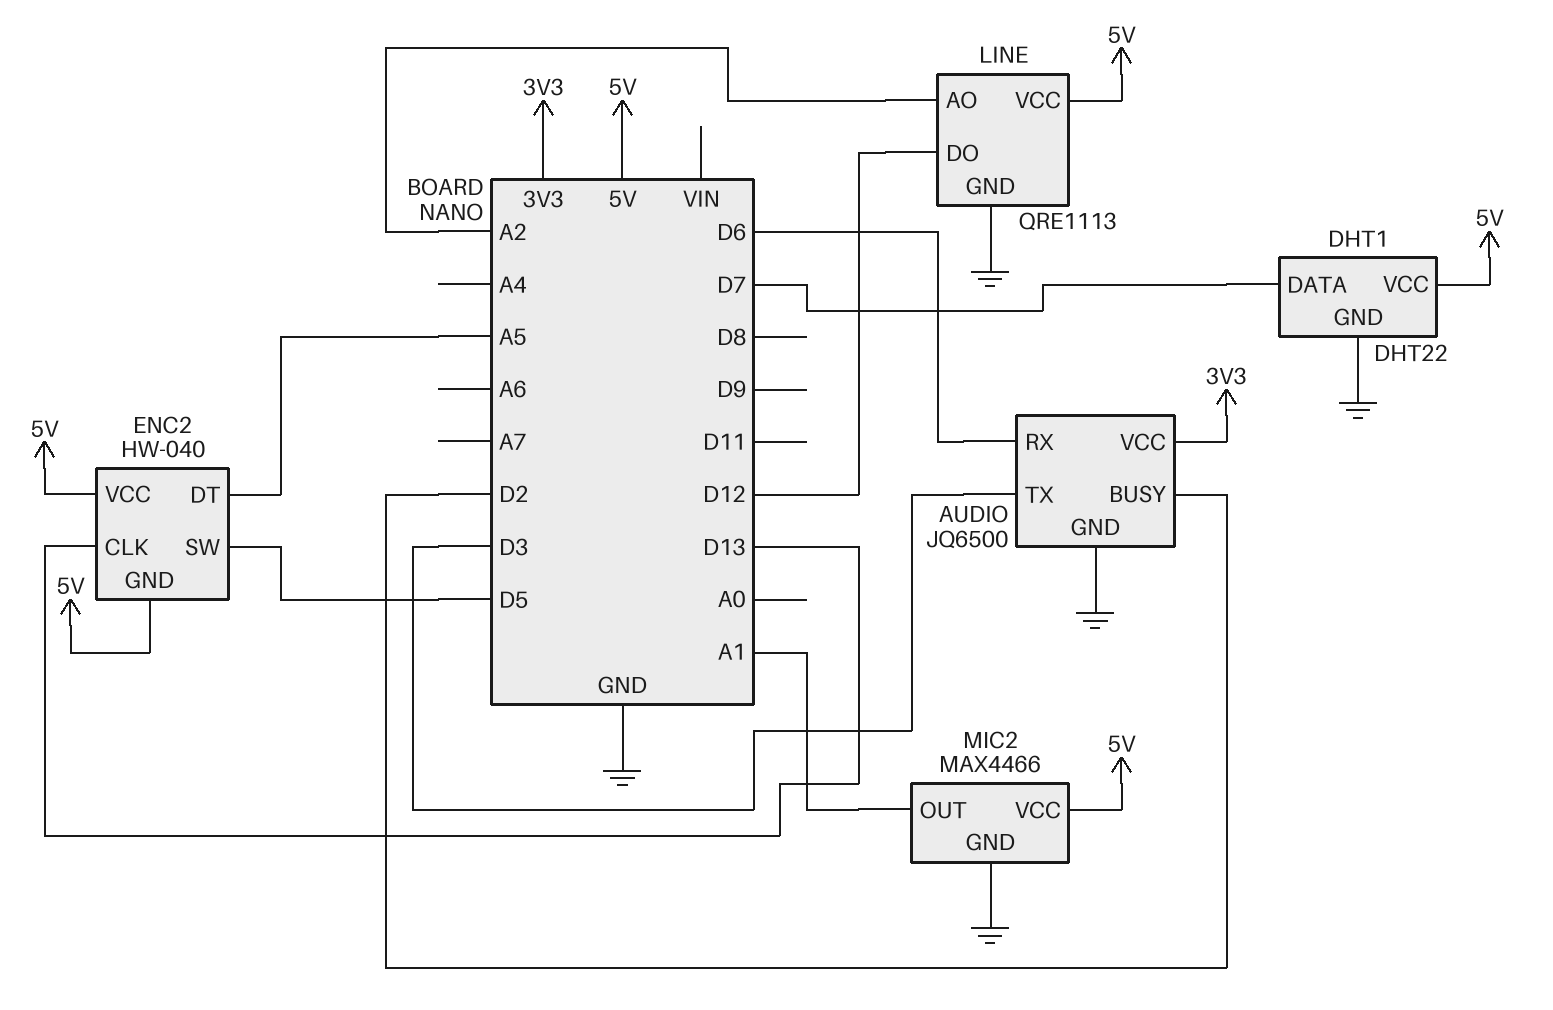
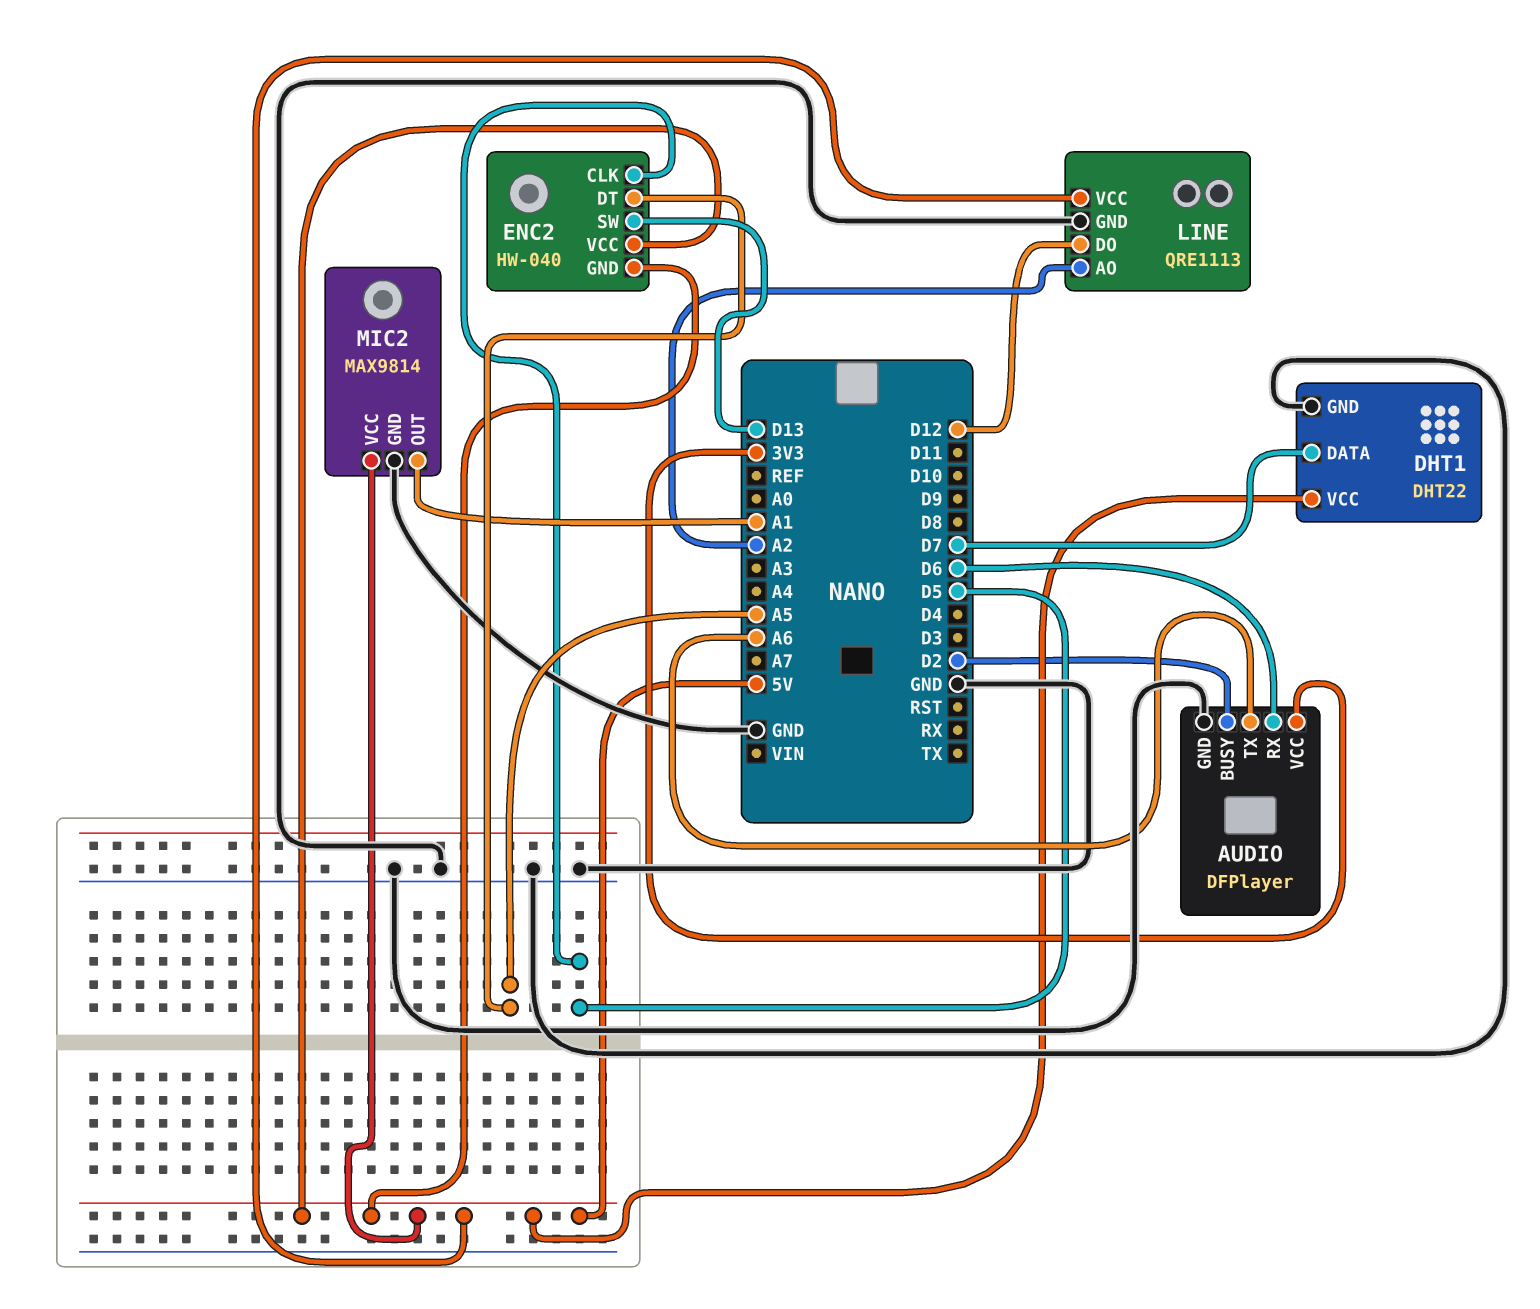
AUDIO: JQ6500 -> DFPlayer
AUDIO pin TX: D3 -> A6
ENC2 pin CLK: D13 -> D5
ENC2 pin SW: D5 -> D13
MIC2: MAX4466 -> MAX9814

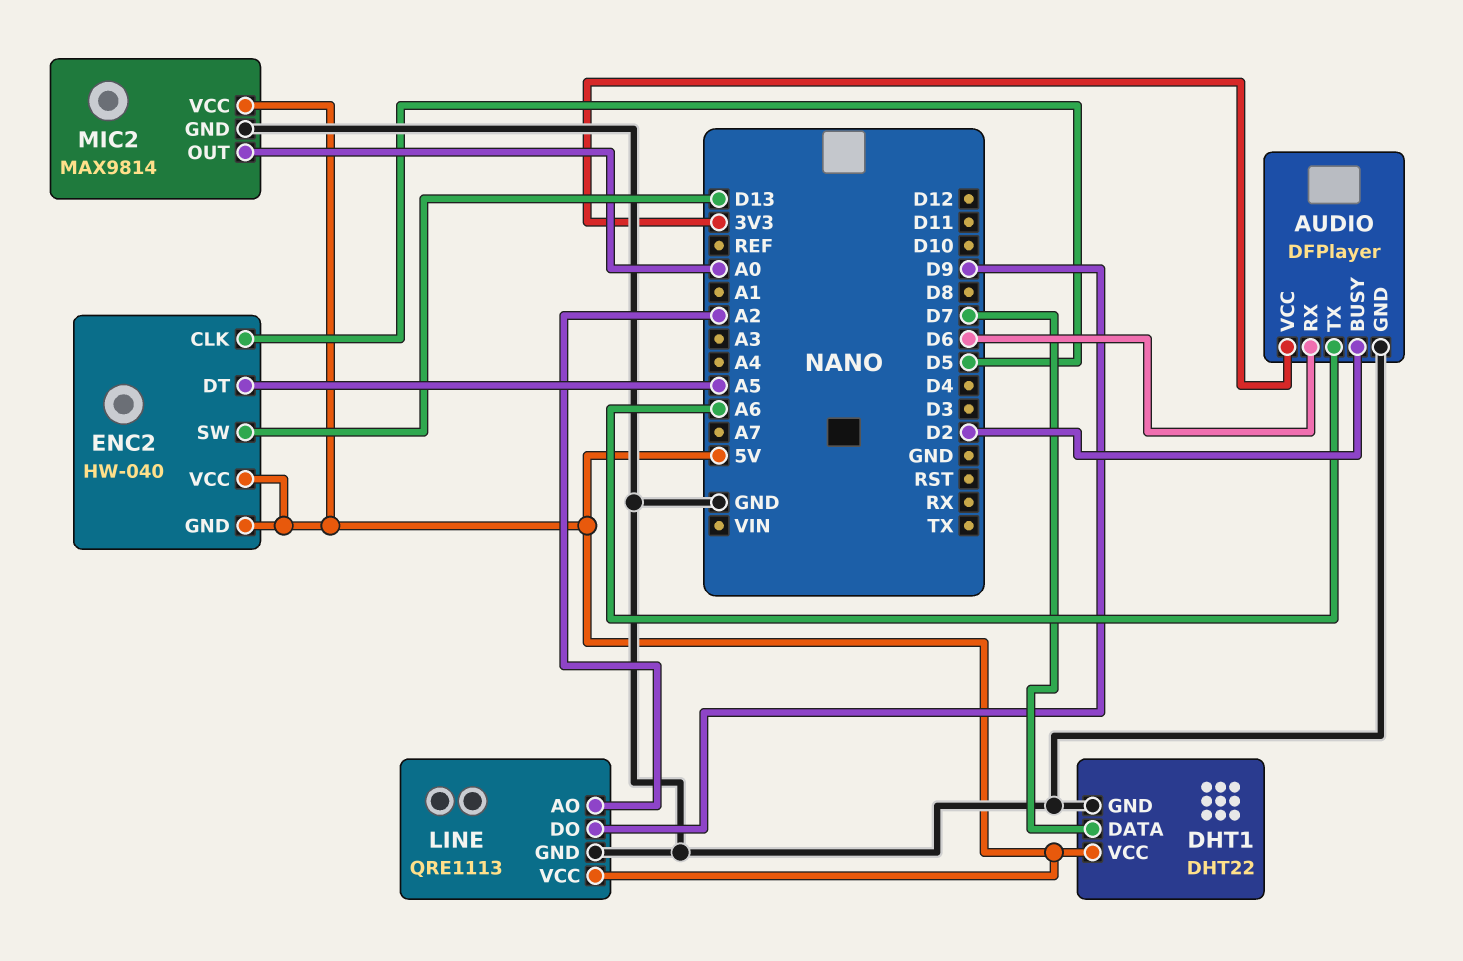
LINE pin DO: D12 -> D9
MIC2 pin OUT: A1 -> A0

